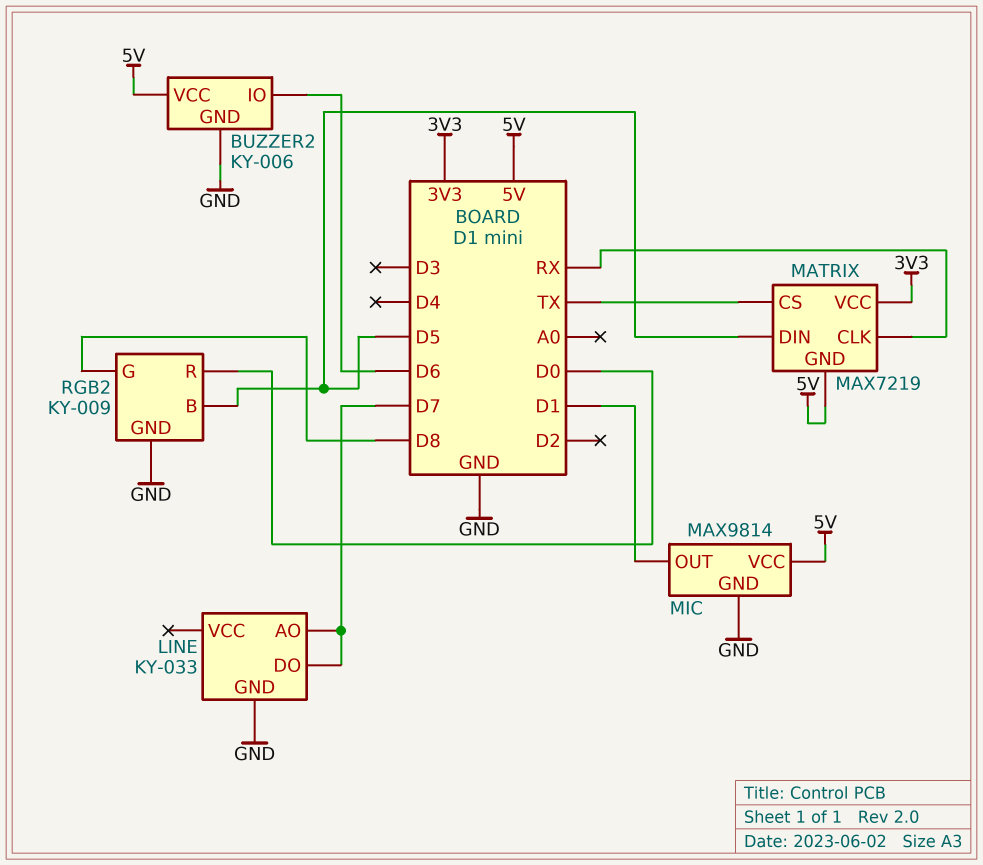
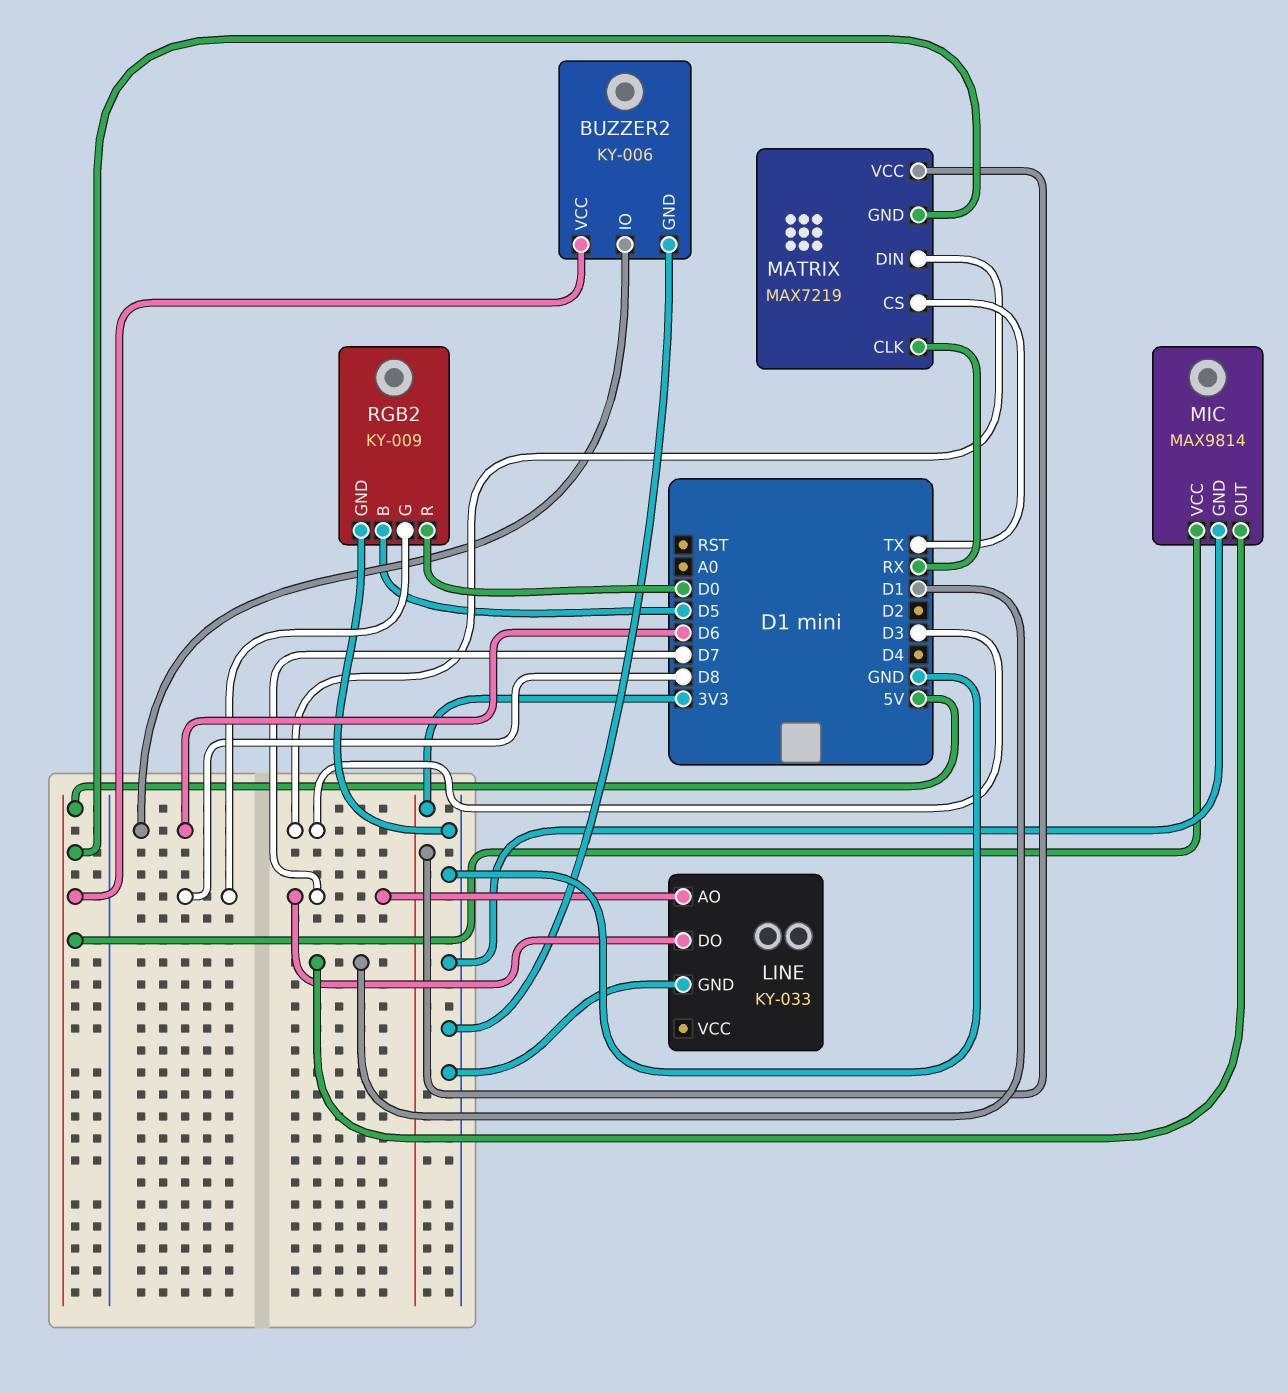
MATRIX pin DIN: D5 -> D3

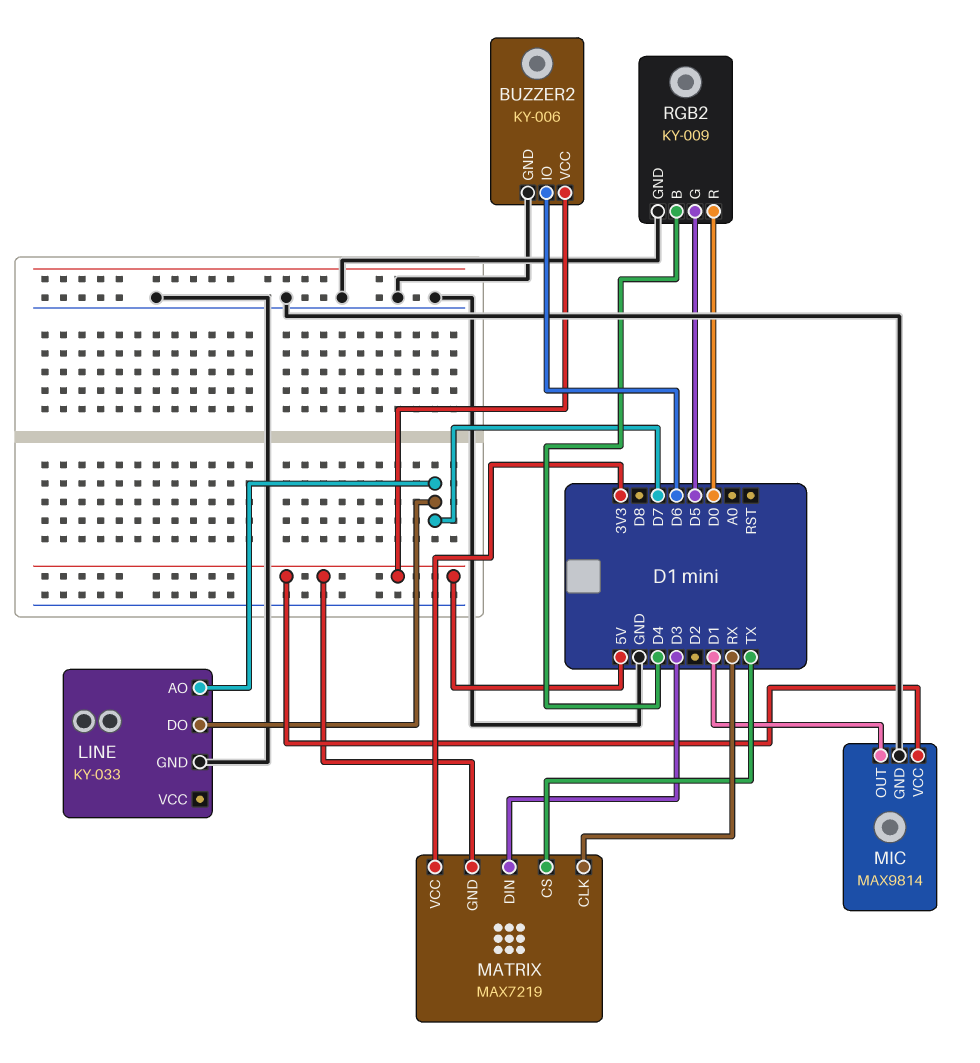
RGB2 pin B: D5 -> D4
RGB2 pin G: D8 -> D5

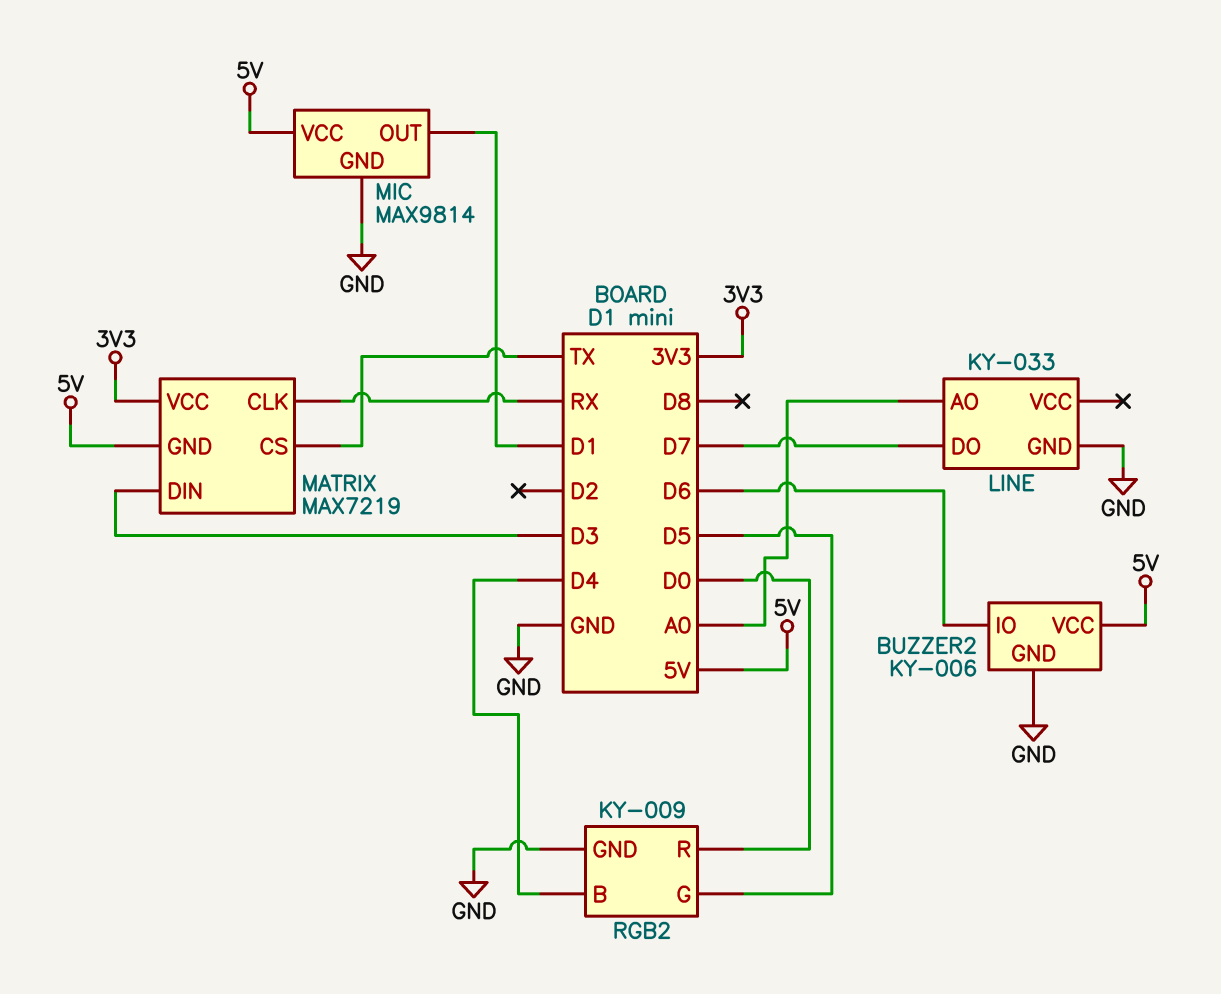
LINE pin AO: D7 -> A0

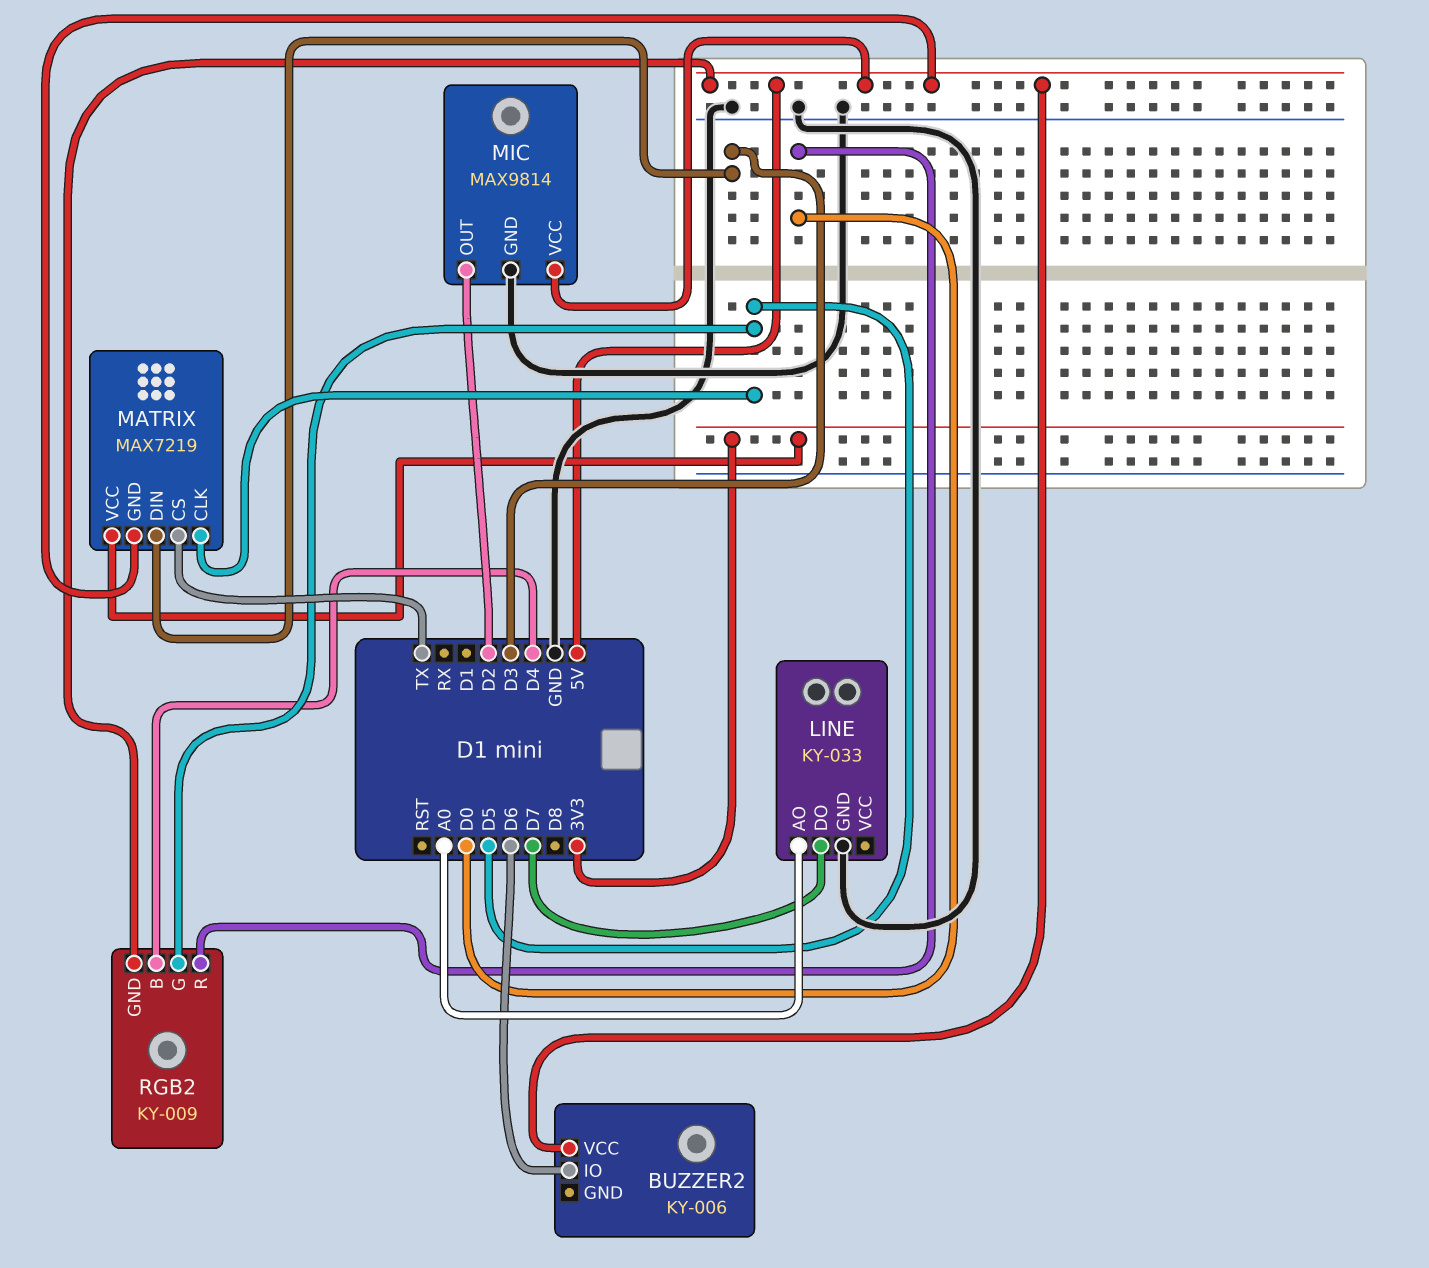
BUZZER2 pin GND: GND -> none
MATRIX pin CLK: RX -> D5
MIC pin OUT: D1 -> D2
RGB2 pin GND: GND -> 5V

